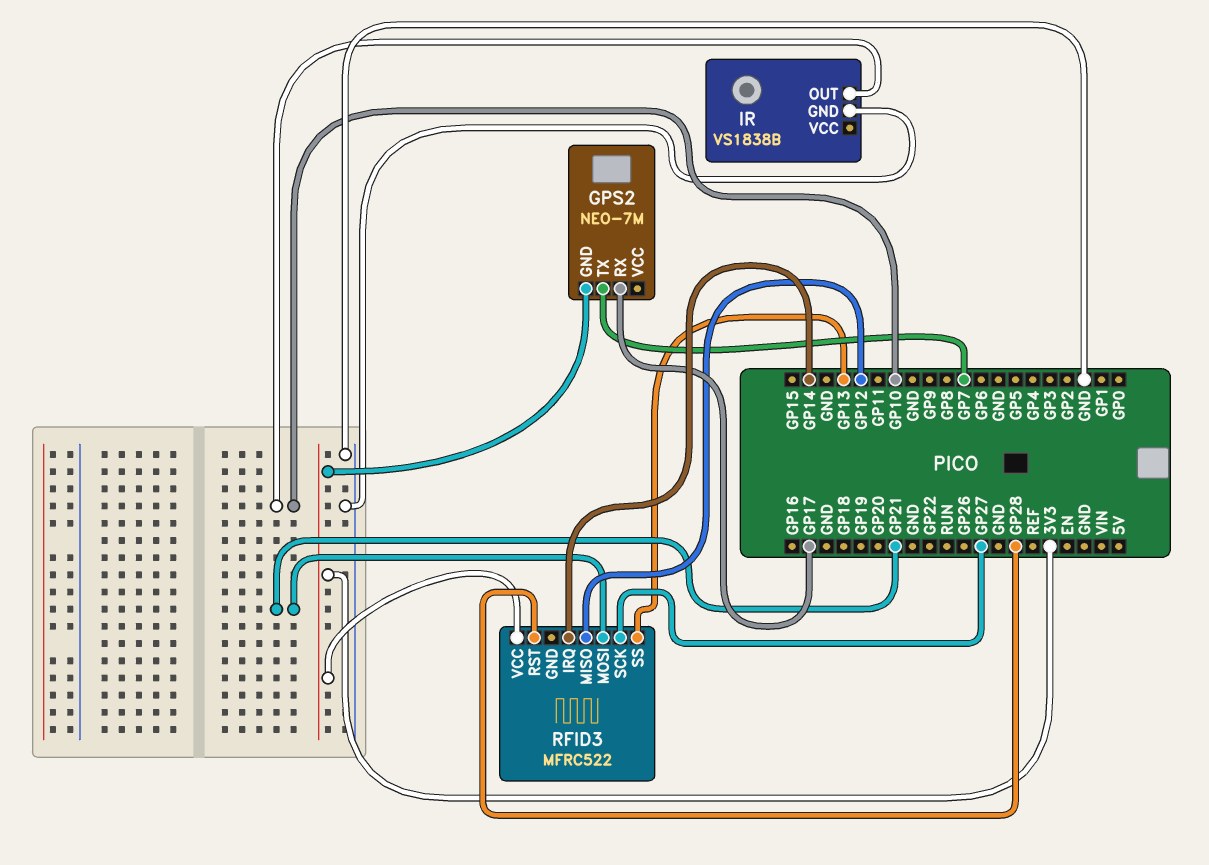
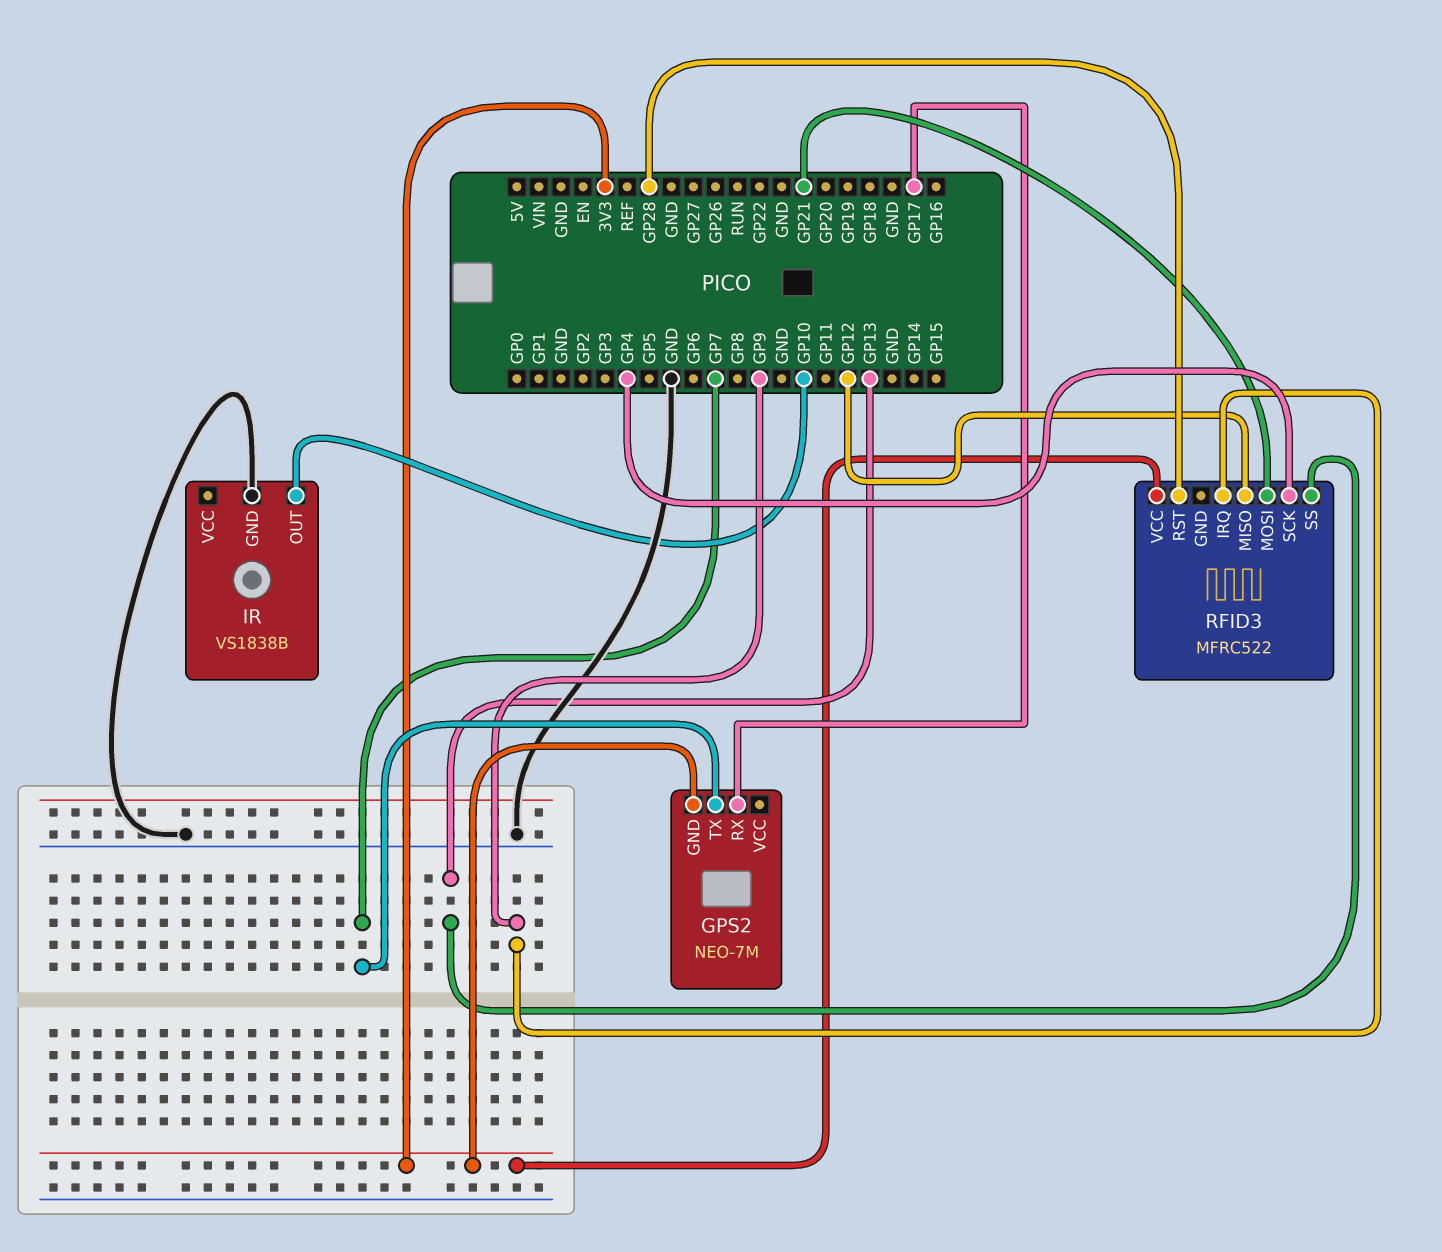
RFID3 pin IRQ: GP14 -> GP9
RFID3 pin SCK: GP27 -> GP4

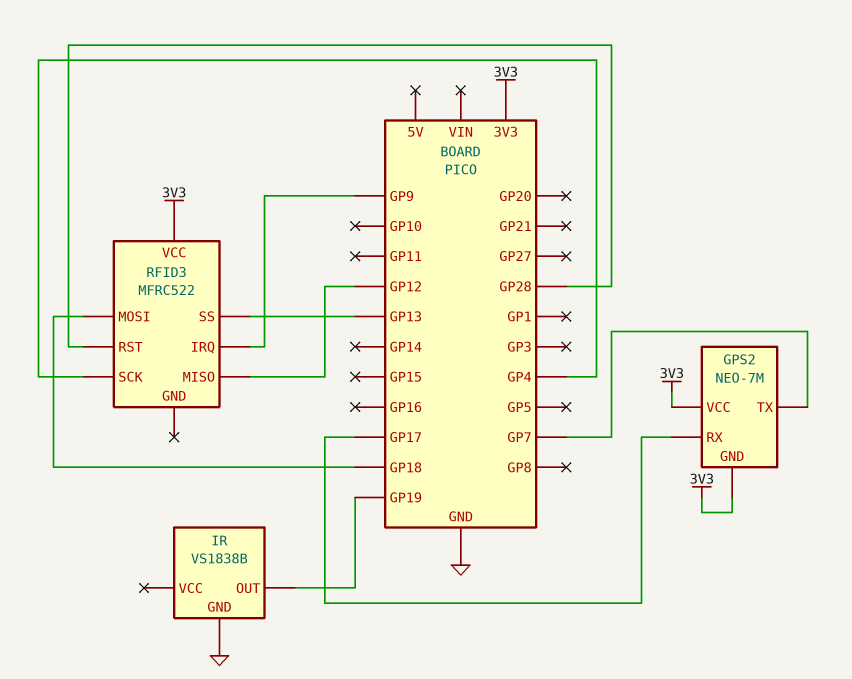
GPS2 pin VCC: none -> 3V3
IR pin OUT: GP10 -> GP19
RFID3 pin MOSI: GP21 -> GP18

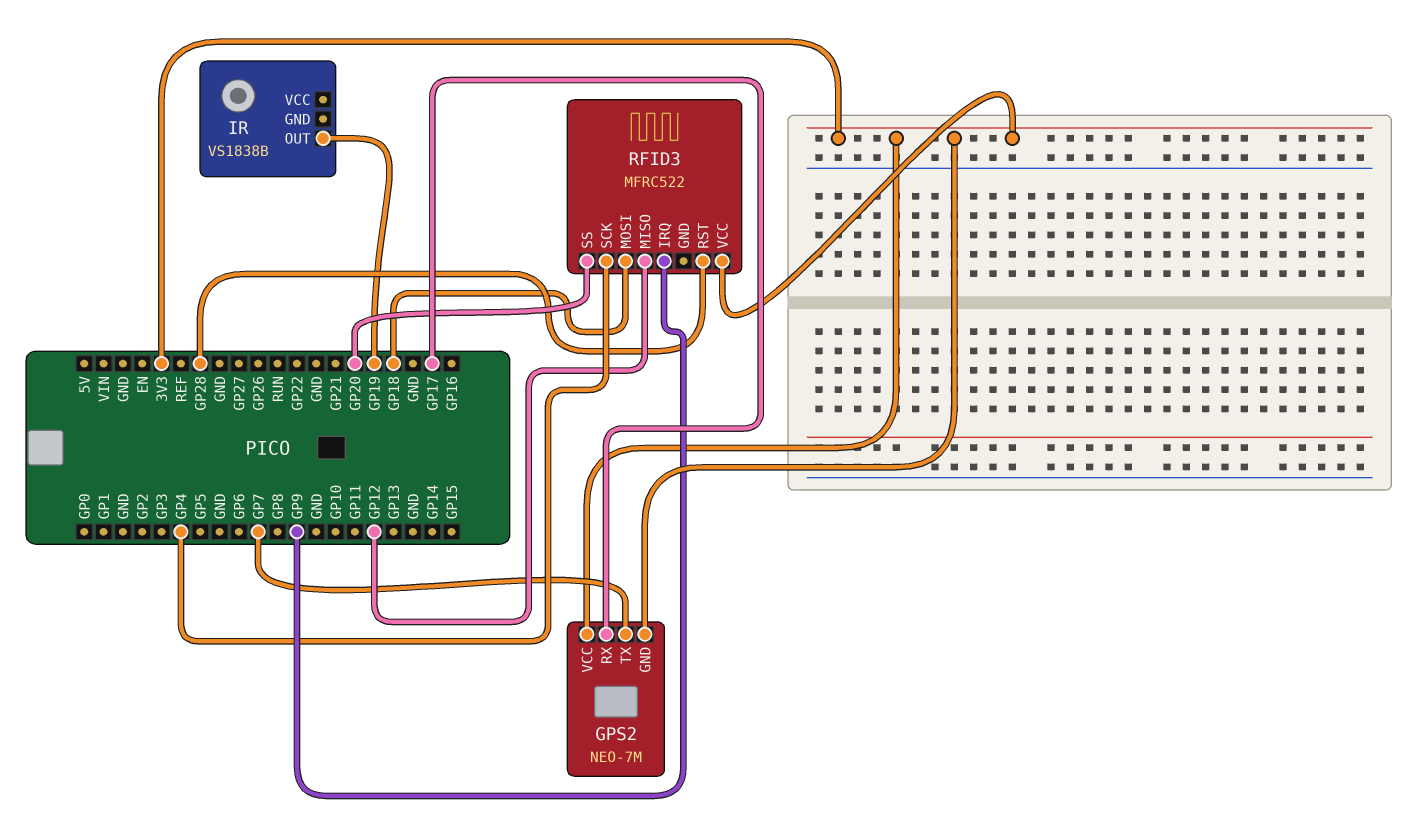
IR pin GND: GND -> none
RFID3 pin SS: GP13 -> GP20

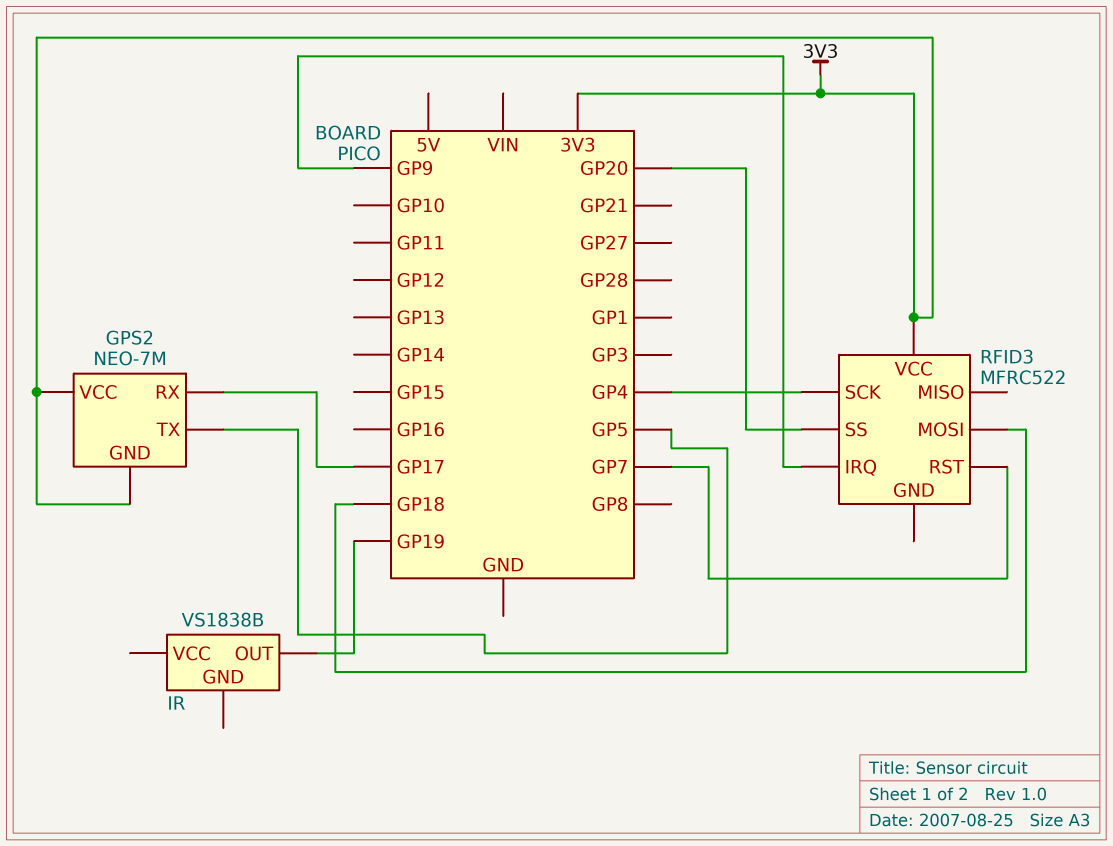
GPS2 pin TX: GP7 -> GP5
RFID3 pin MISO: GP12 -> none
RFID3 pin RST: GP28 -> GP7

